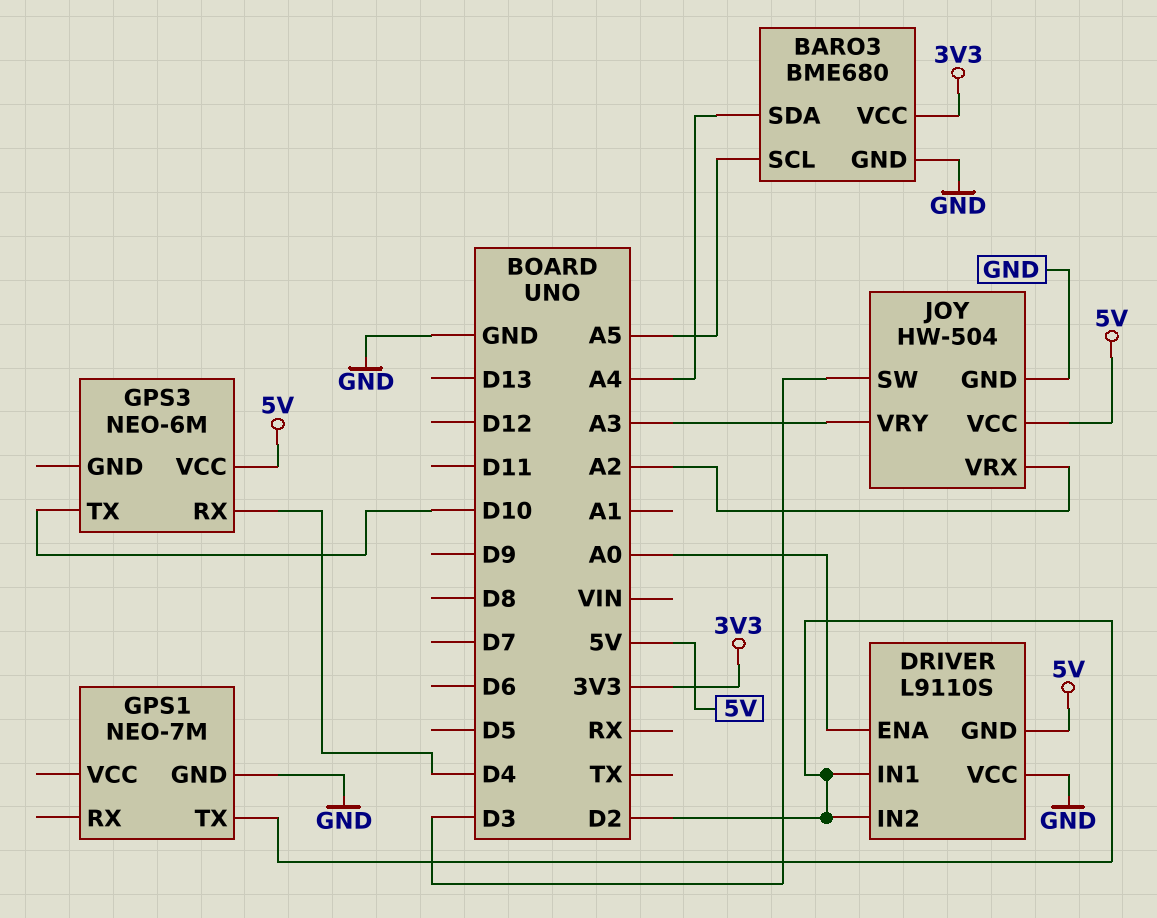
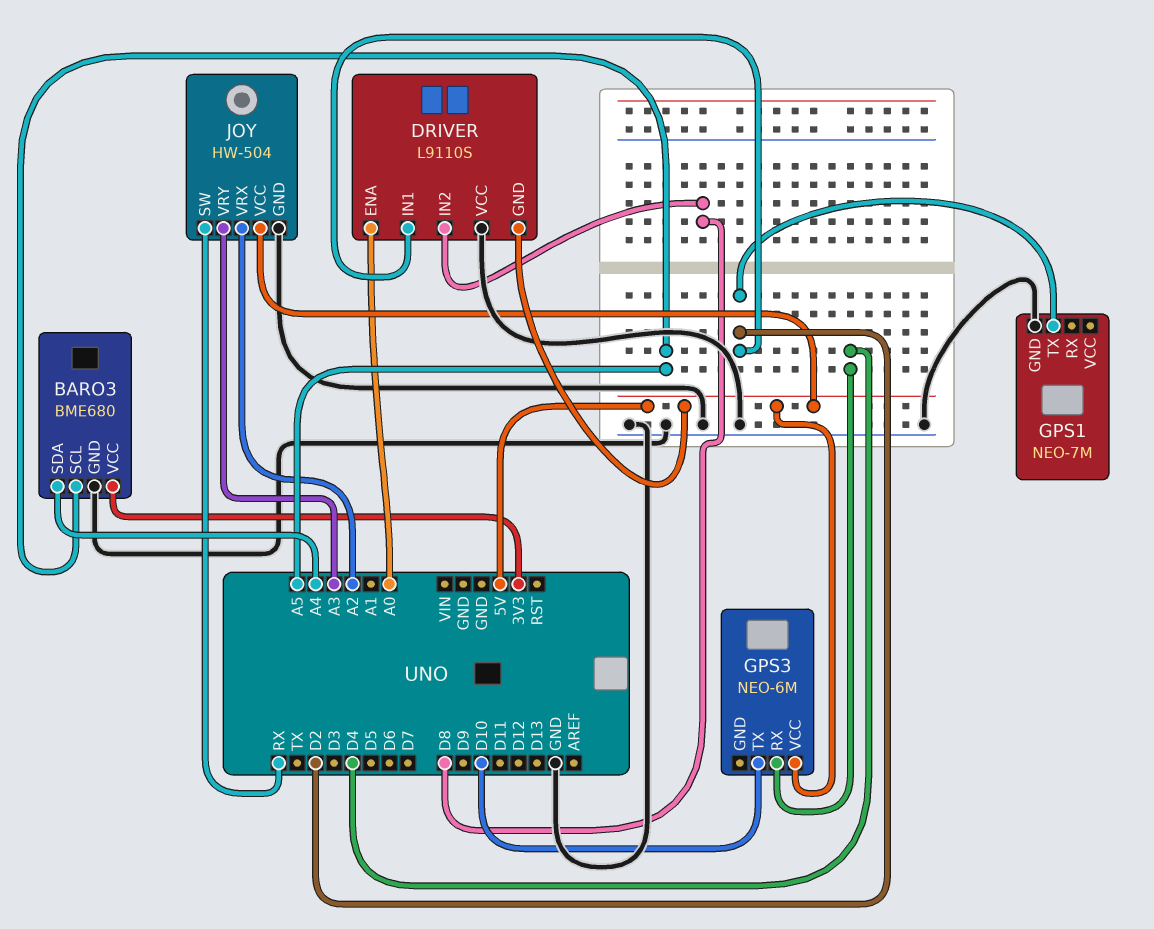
DRIVER pin IN2: D2 -> D8
JOY pin SW: D3 -> RX

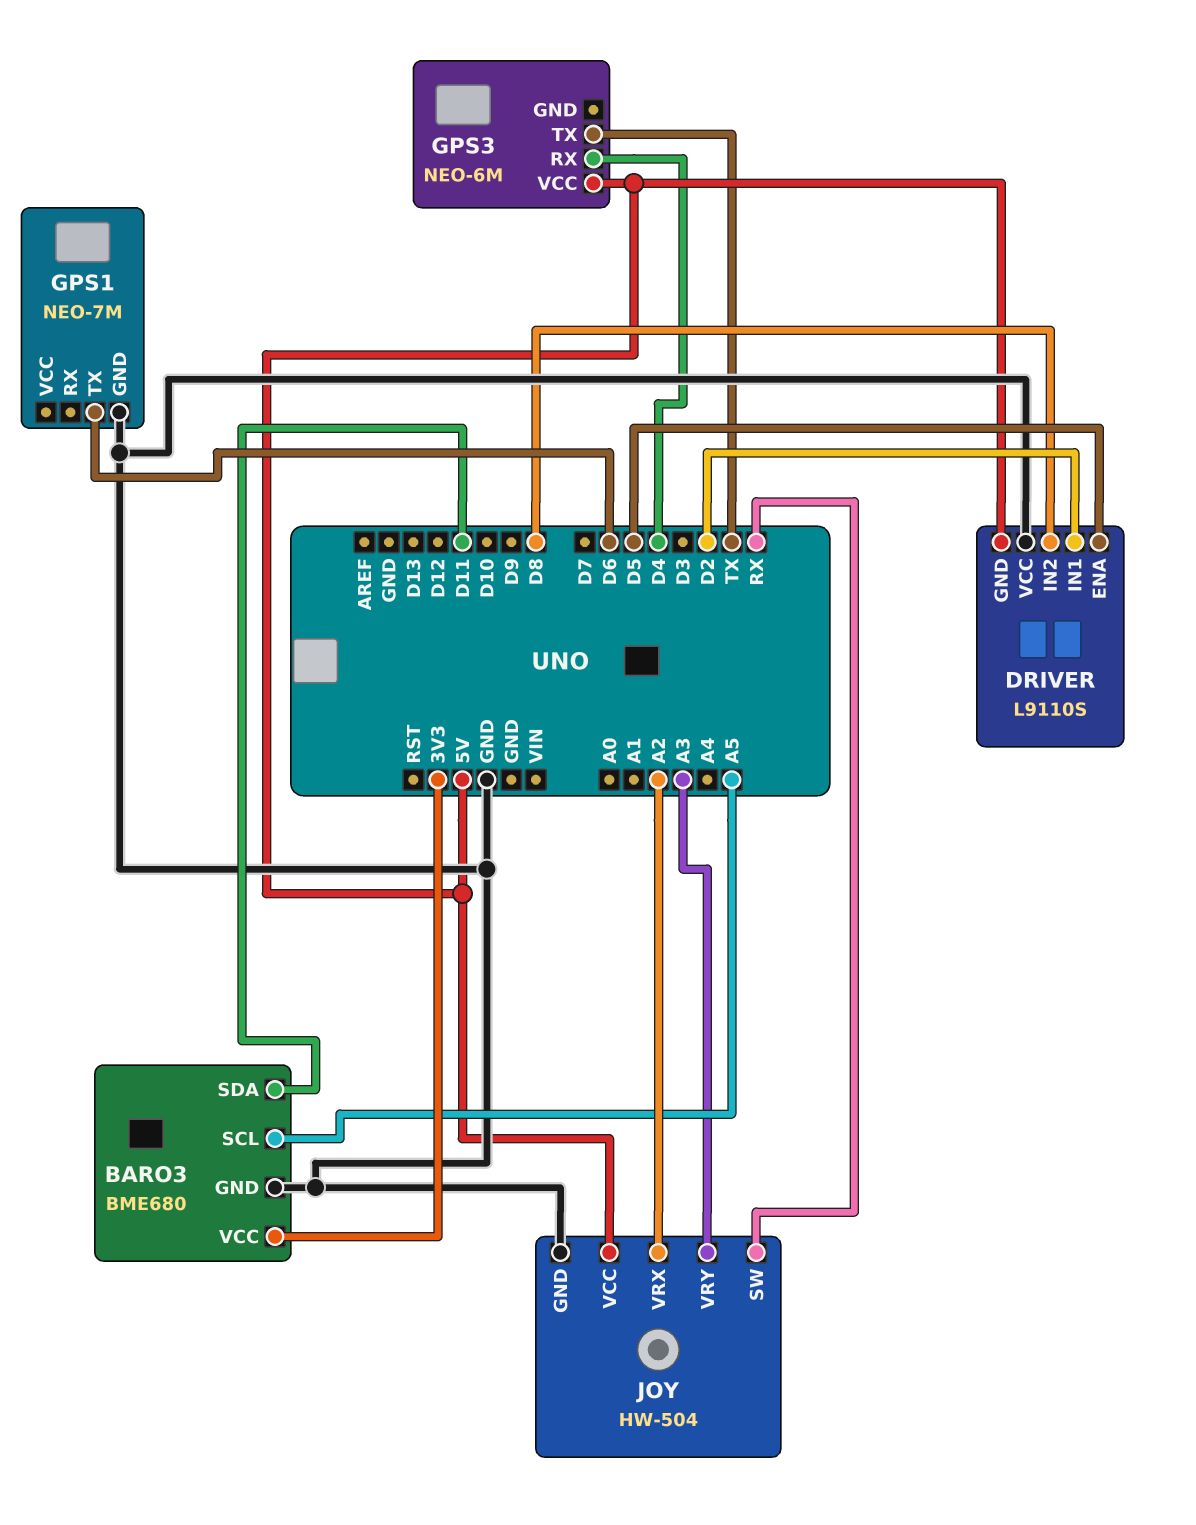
BARO3 pin SDA: A4 -> D11
DRIVER pin ENA: A0 -> D5
GPS1 pin TX: D2 -> D6
GPS3 pin TX: D10 -> TX

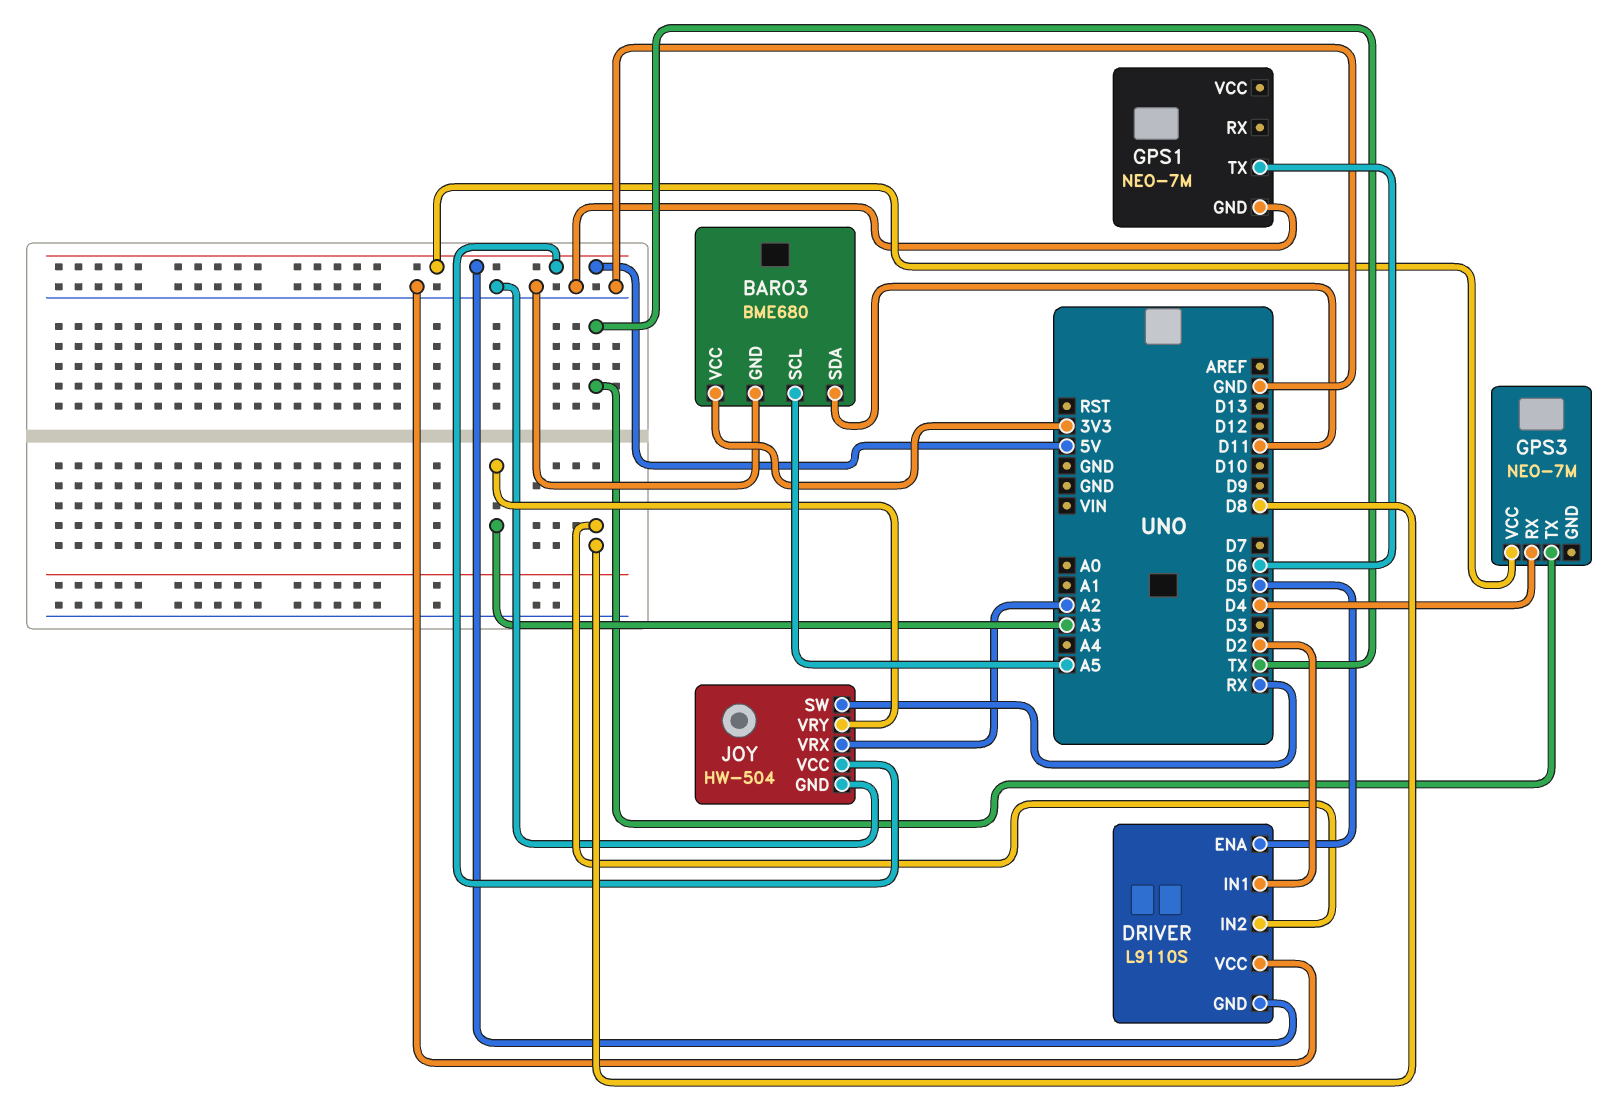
GPS3: NEO-6M -> NEO-7M

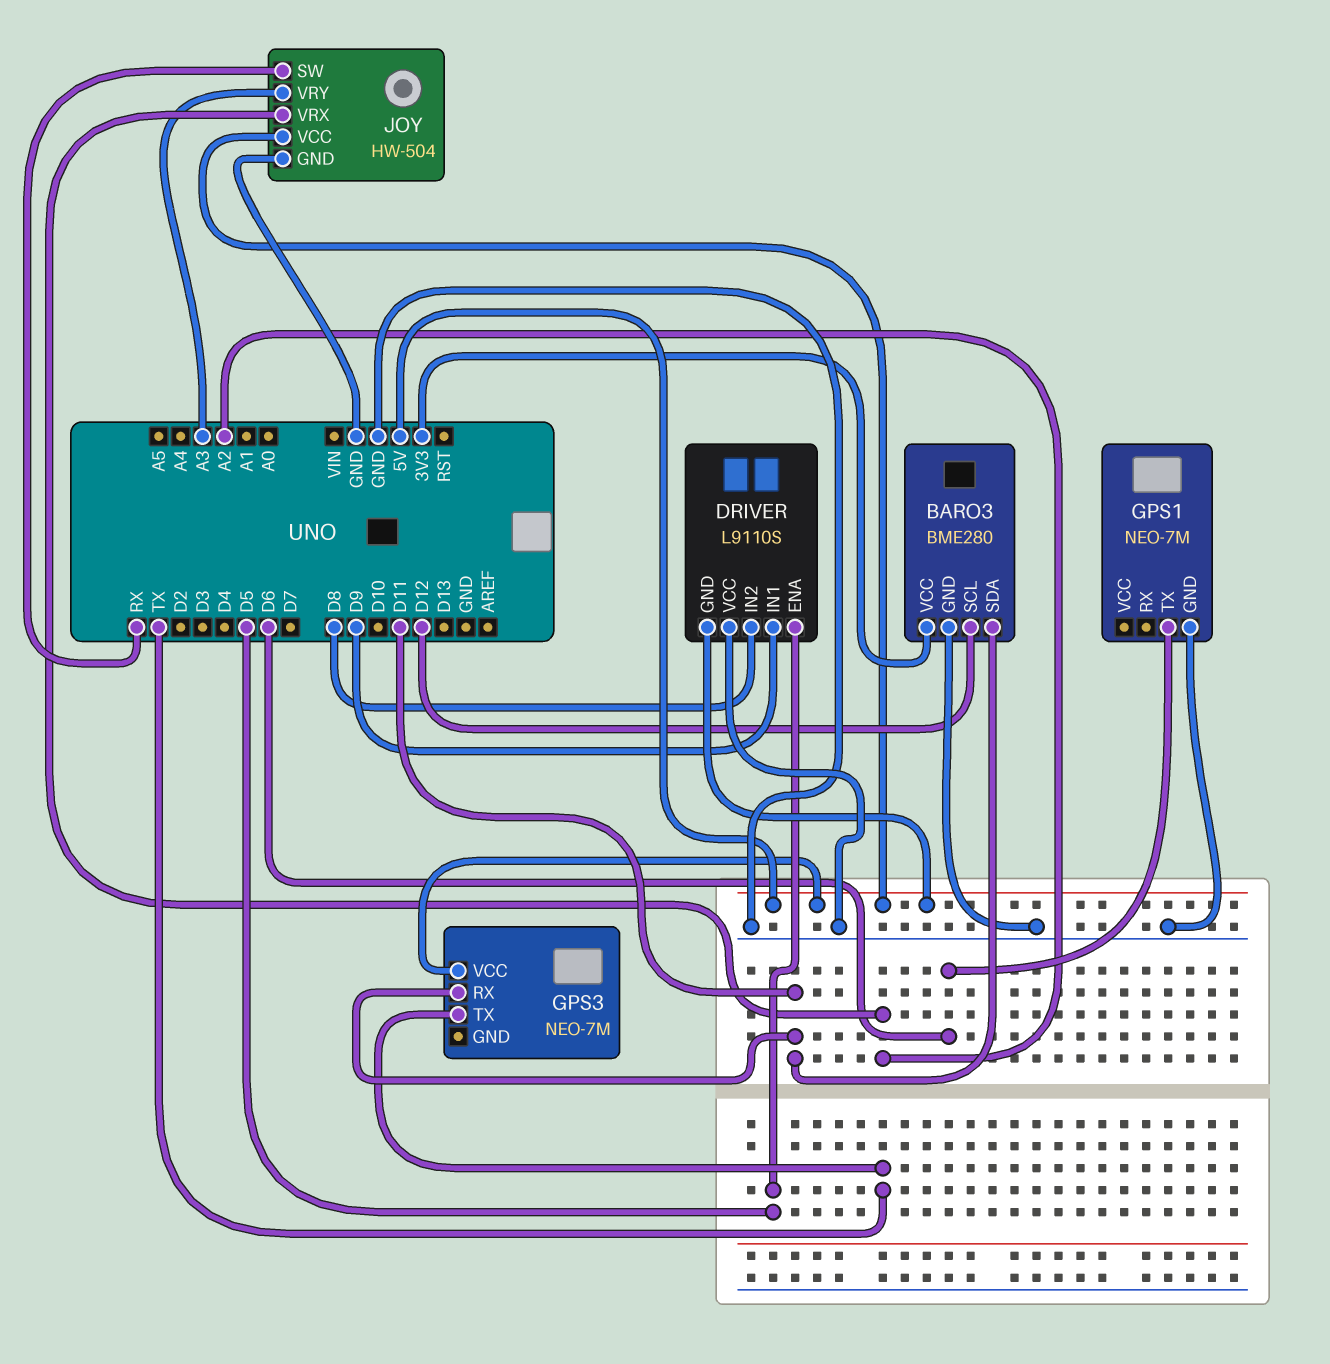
BARO3: BME680 -> BME280
BARO3 pin SCL: A5 -> D12
DRIVER pin IN1: D2 -> D9
GPS3 pin RX: D4 -> D11

